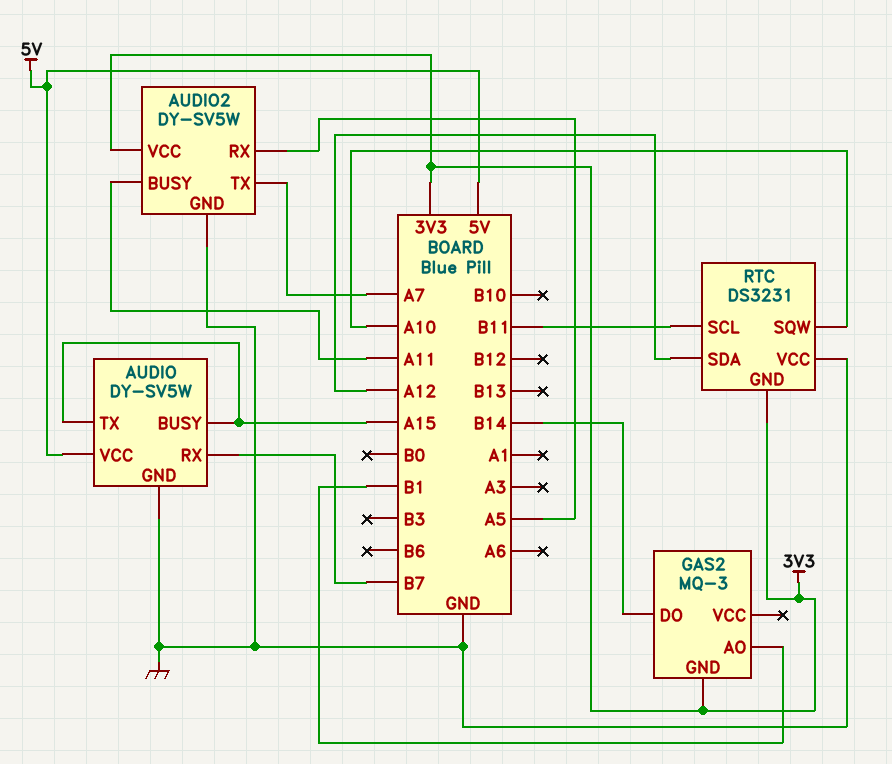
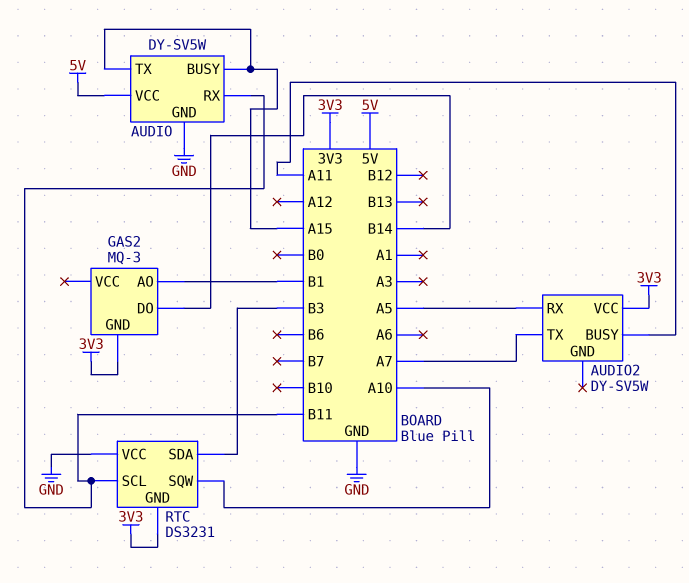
AUDIO pin RX: B7 -> B11
AUDIO2 pin GND: GND -> none
RTC pin SDA: A12 -> B3

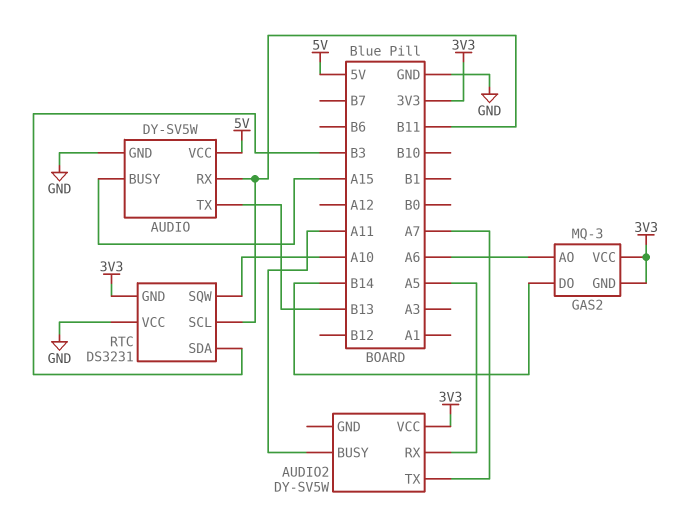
AUDIO pin TX: A15 -> B13
GAS2 pin AO: B1 -> A6
GAS2 pin VCC: none -> 3V3

